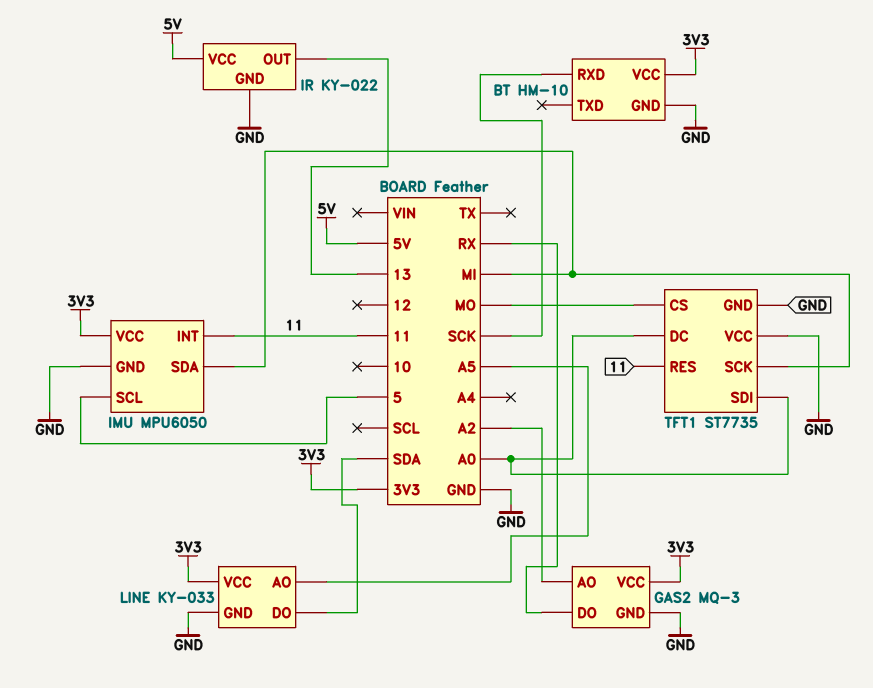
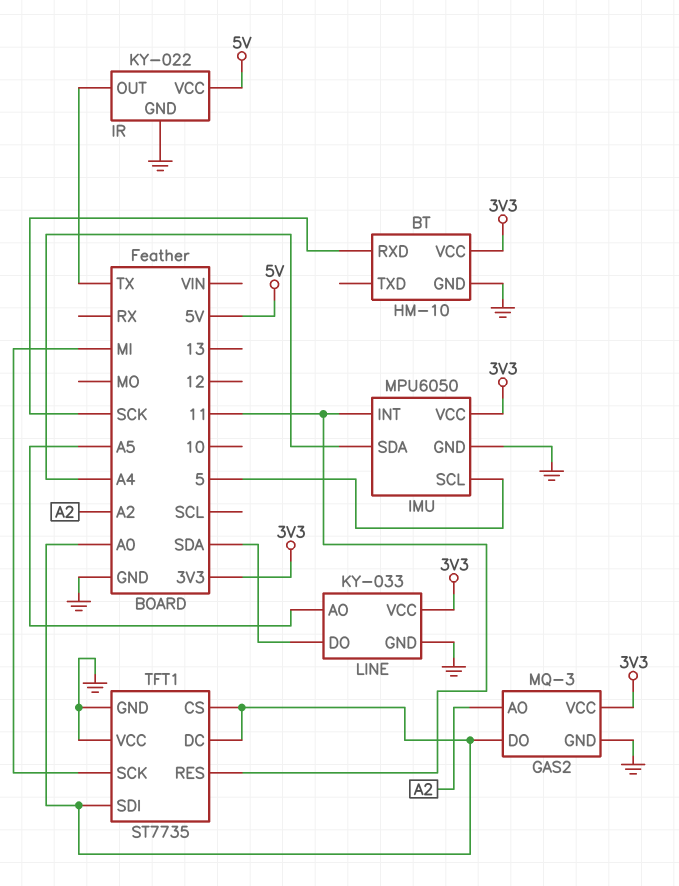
GAS2 pin DO: RX -> A0
IMU pin SDA: MI -> A4
IR pin OUT: 13 -> TX
TFT1 pin CS: MO -> A0

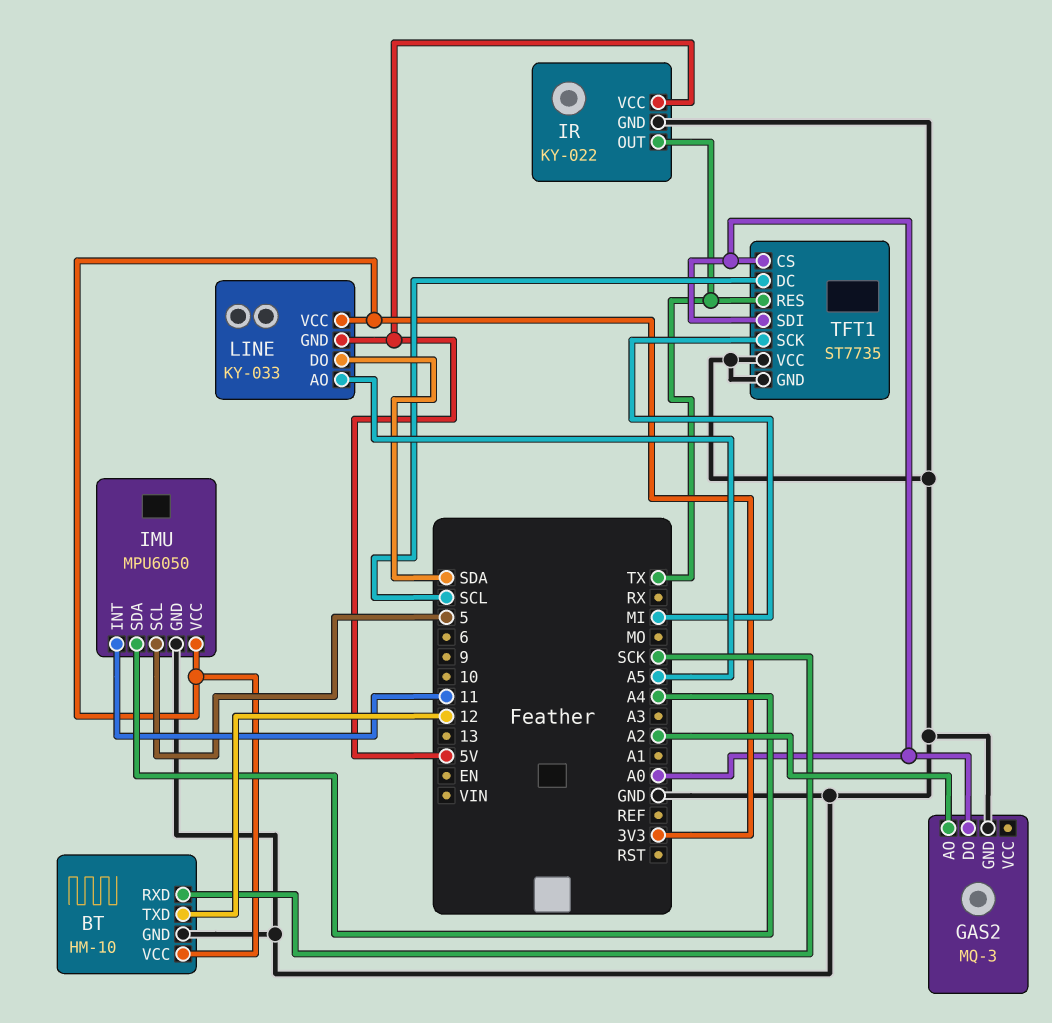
BT pin TXD: none -> 12
GAS2 pin VCC: 3V3 -> none
LINE pin GND: GND -> 5V
TFT1 pin DC: A0 -> SCL
TFT1 pin RES: 11 -> TX

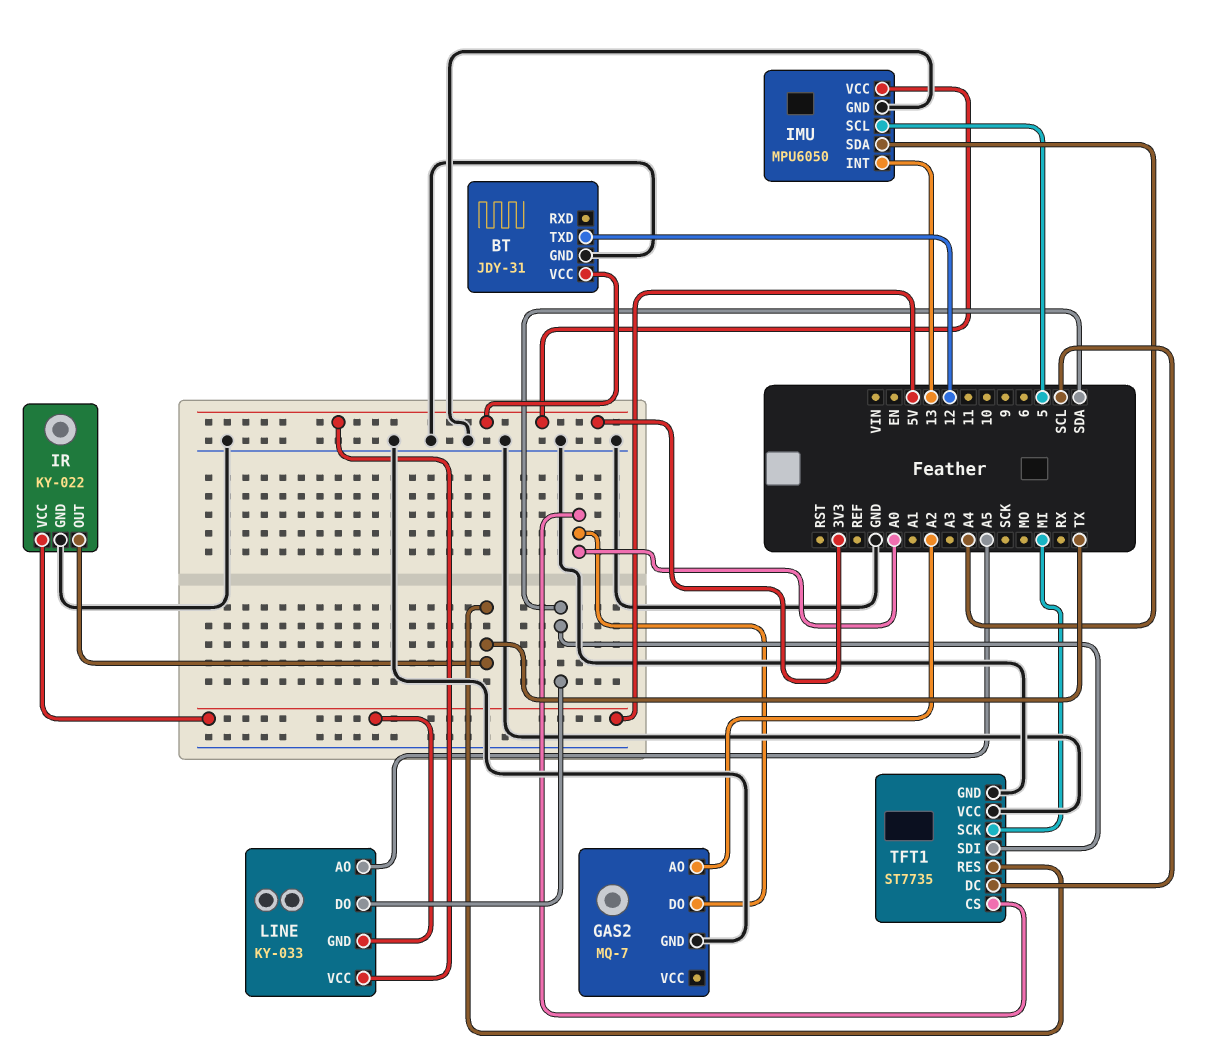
BT: HM-10 -> JDY-31
BT pin RXD: SCK -> none
GAS2: MQ-3 -> MQ-7
IMU pin INT: 11 -> 13
TFT1 pin SDI: A0 -> SDA

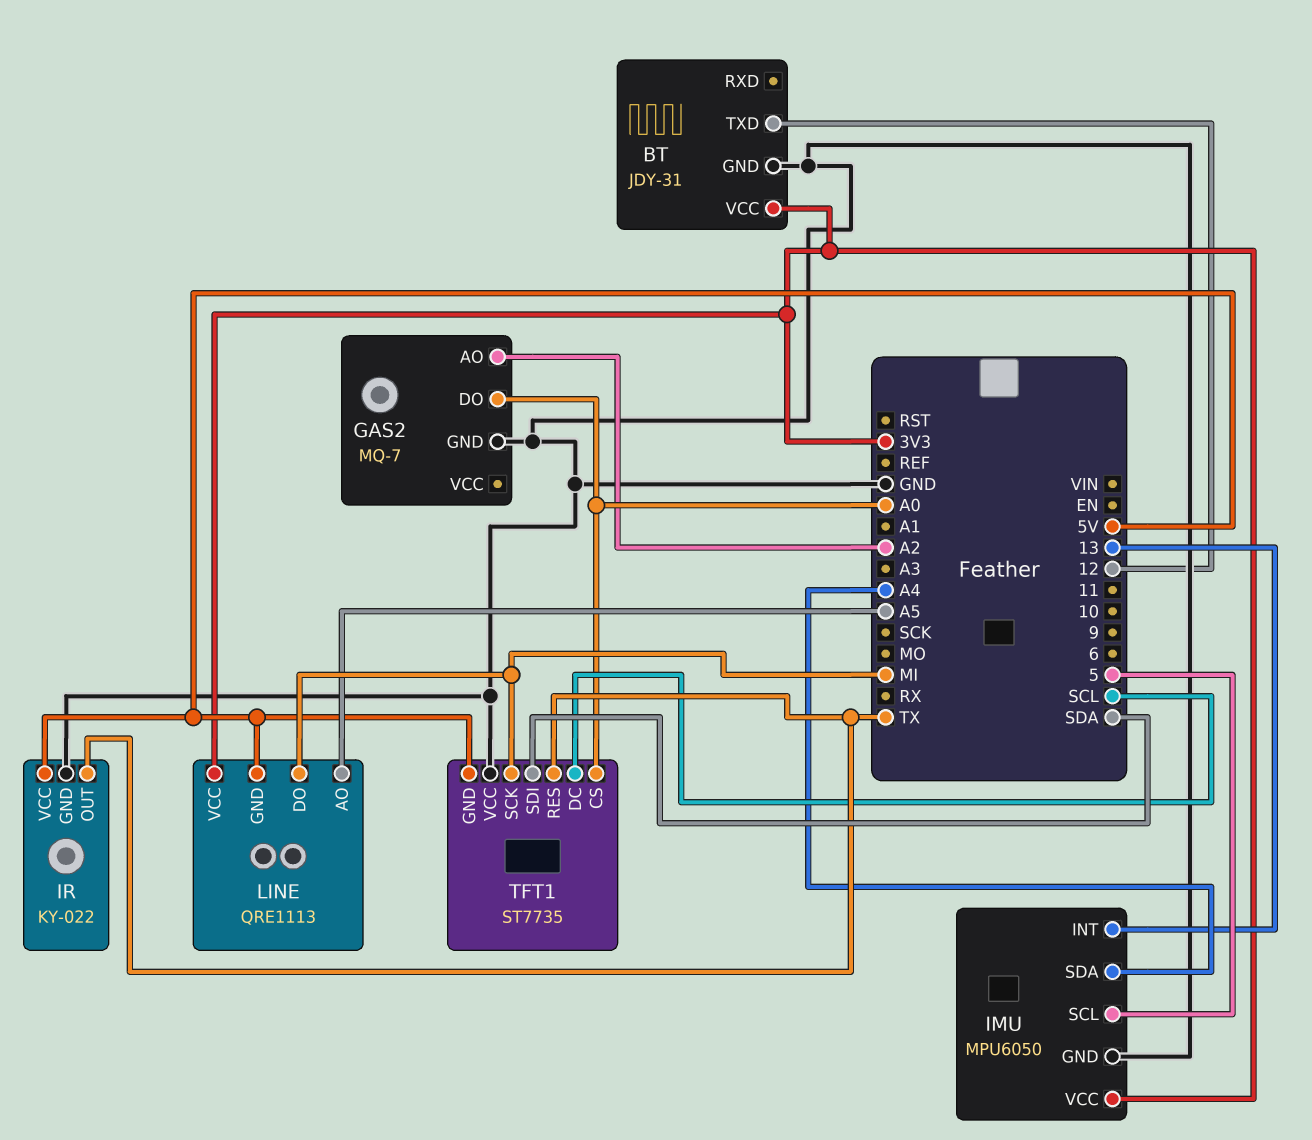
LINE: KY-033 -> QRE1113
LINE pin DO: SDA -> MI
TFT1 pin GND: GND -> 5V

